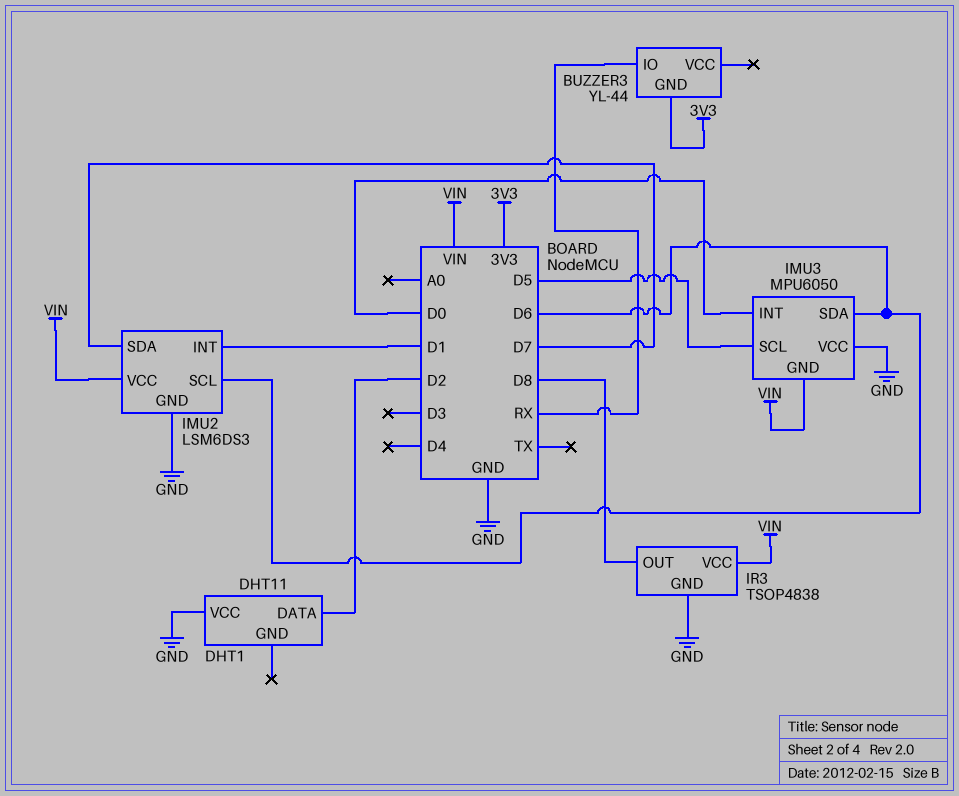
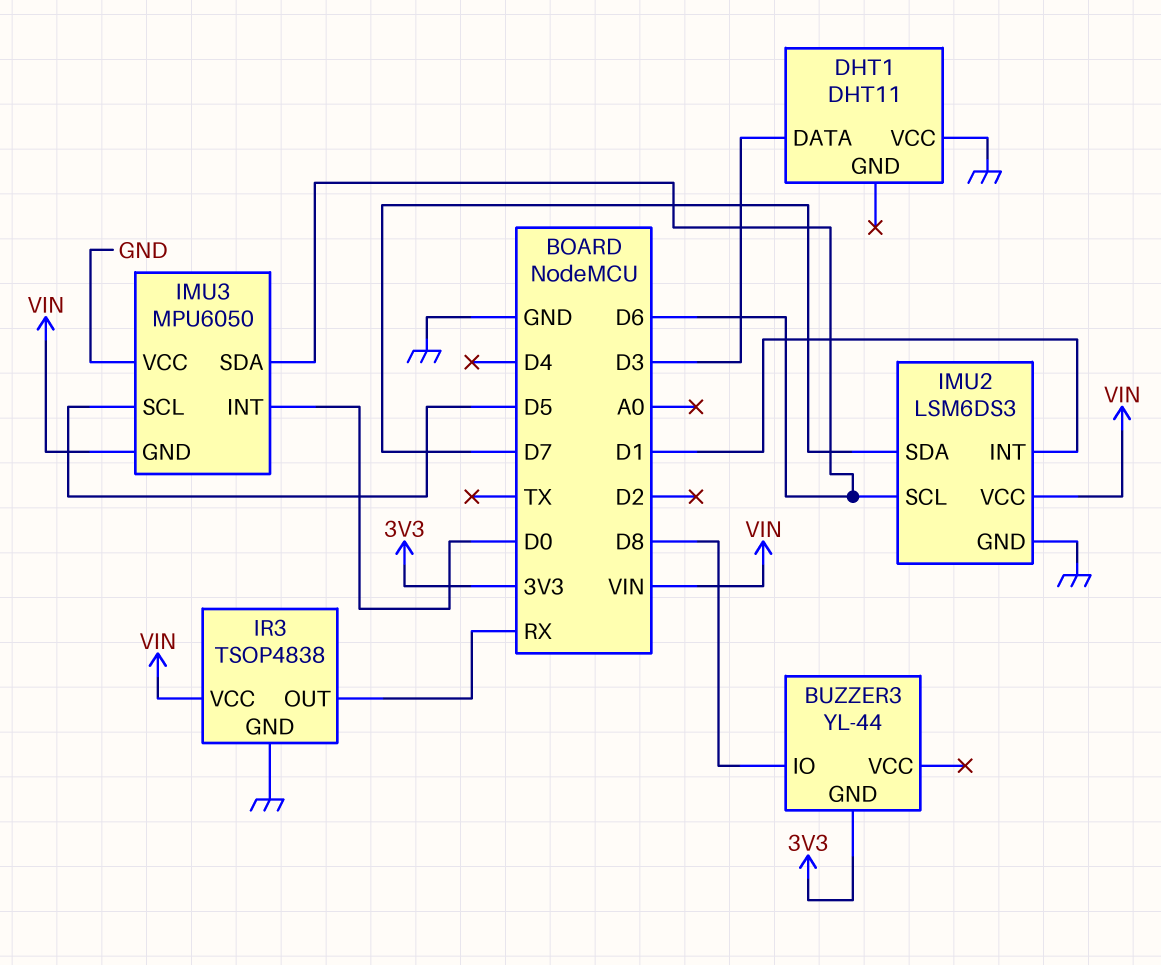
BUZZER3 pin IO: RX -> D8
DHT1 pin DATA: D2 -> D3
IR3 pin OUT: D8 -> RX

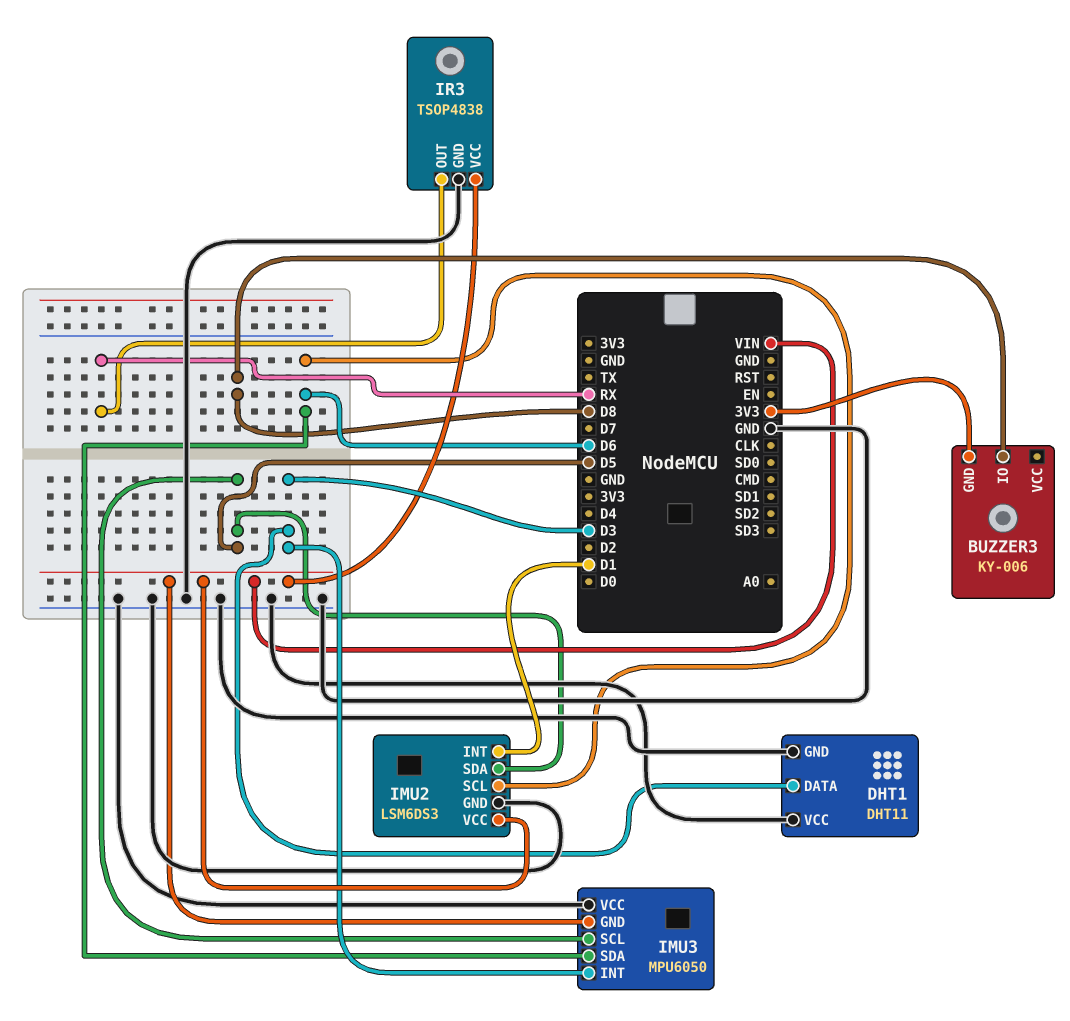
BUZZER3: YL-44 -> KY-006
DHT1 pin GND: none -> GND
IMU2 pin SDA: D7 -> D5
IMU3 pin INT: D0 -> D3

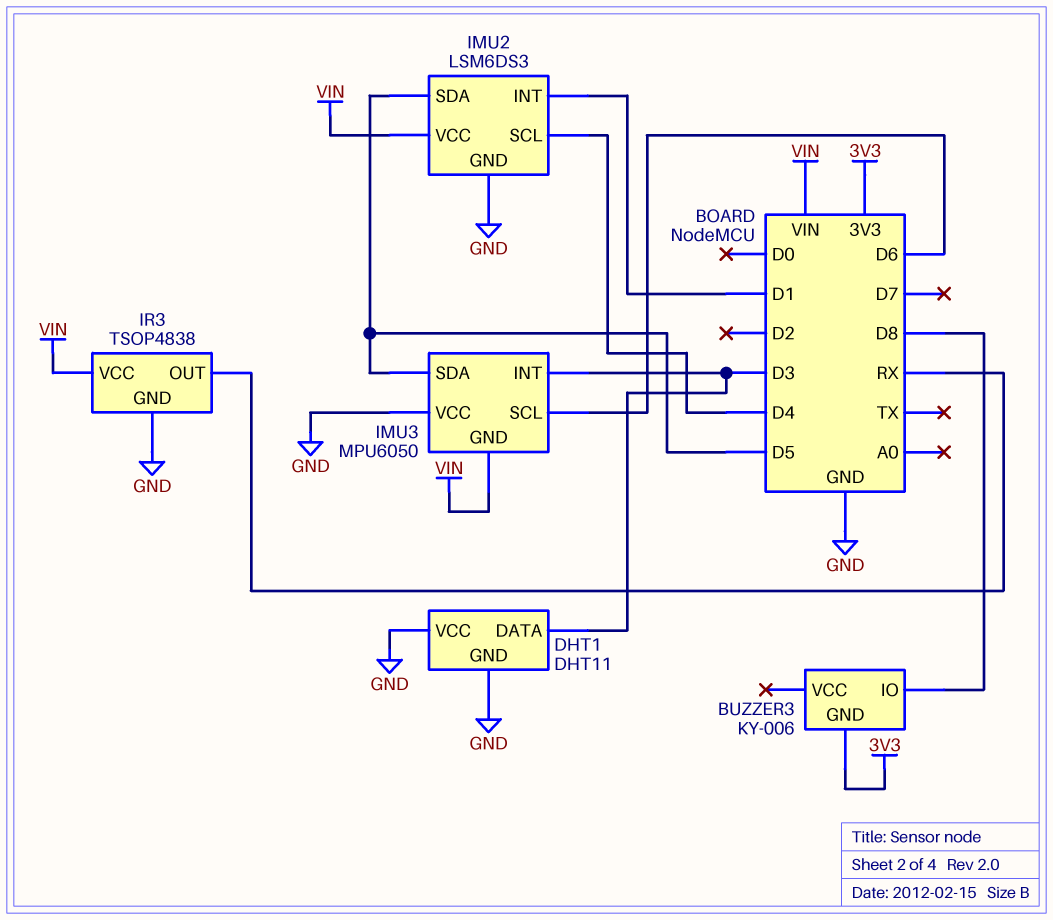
IMU2 pin SCL: D6 -> D4
IMU3 pin SCL: D5 -> D6
IMU3 pin SDA: D6 -> D5

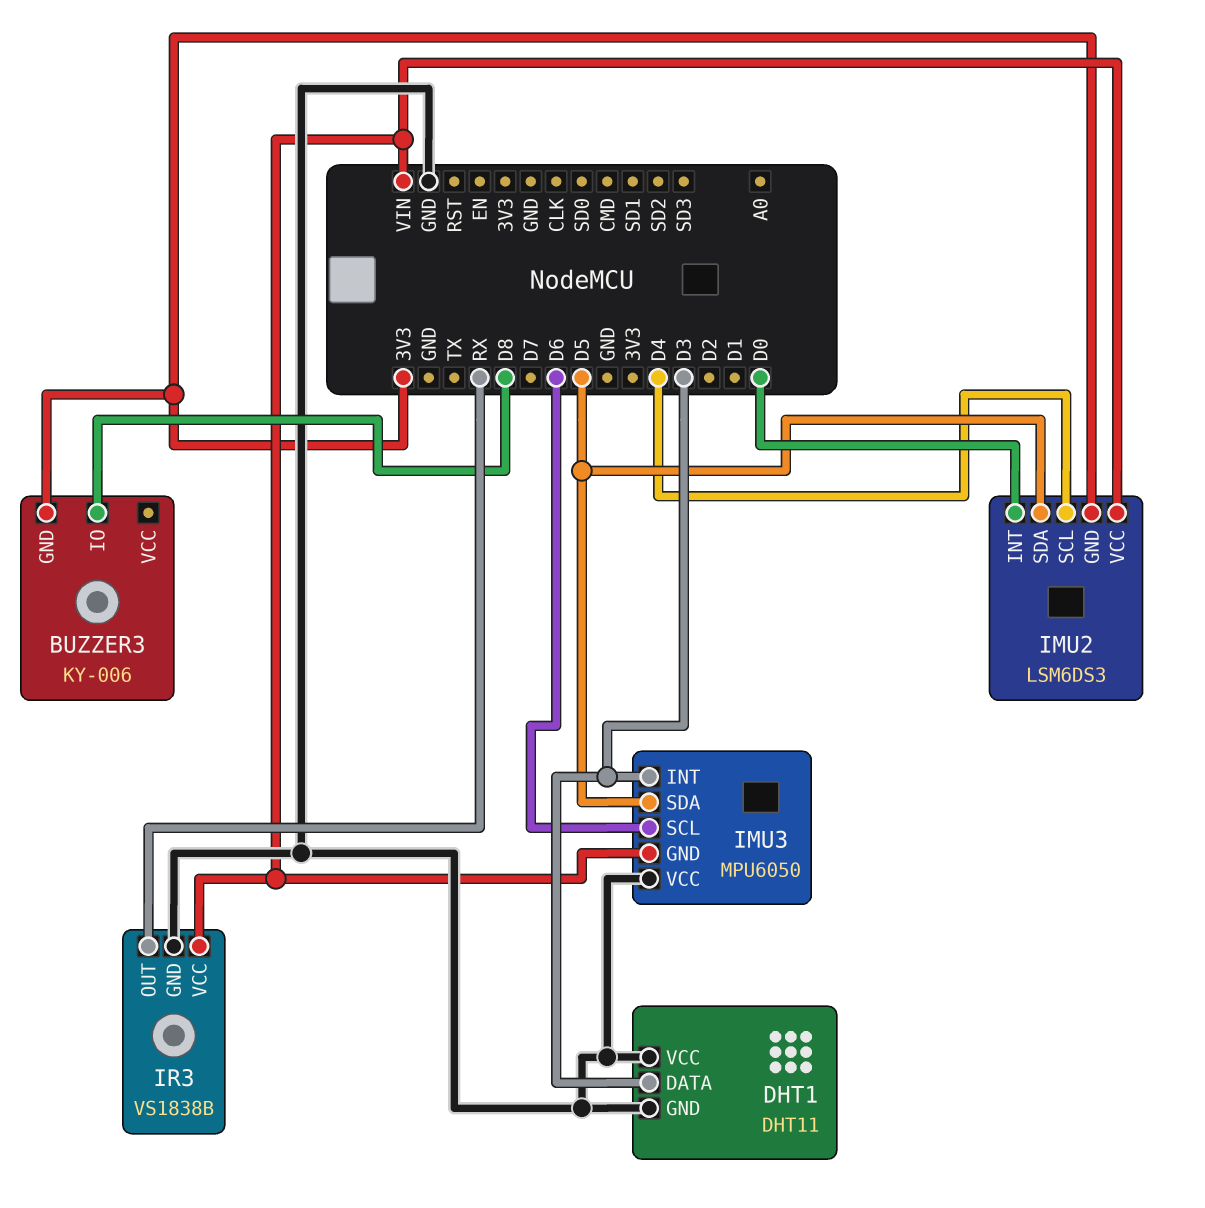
IMU2 pin GND: GND -> 3V3
IMU2 pin INT: D1 -> D0
IR3: TSOP4838 -> VS1838B

